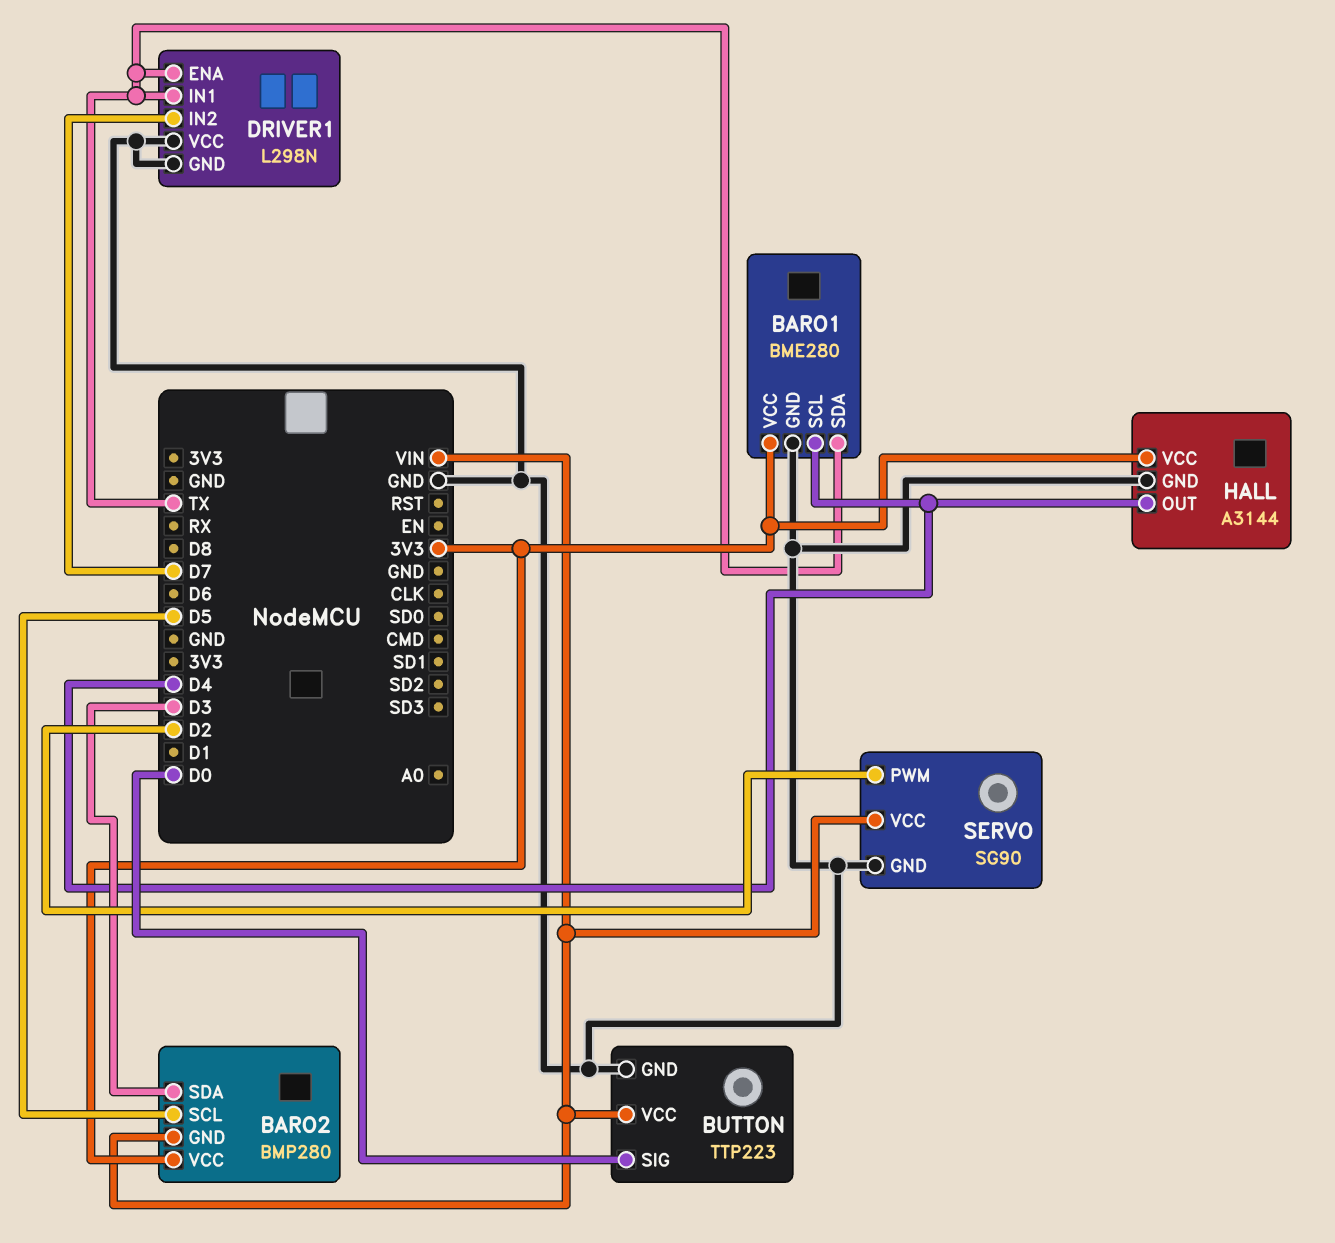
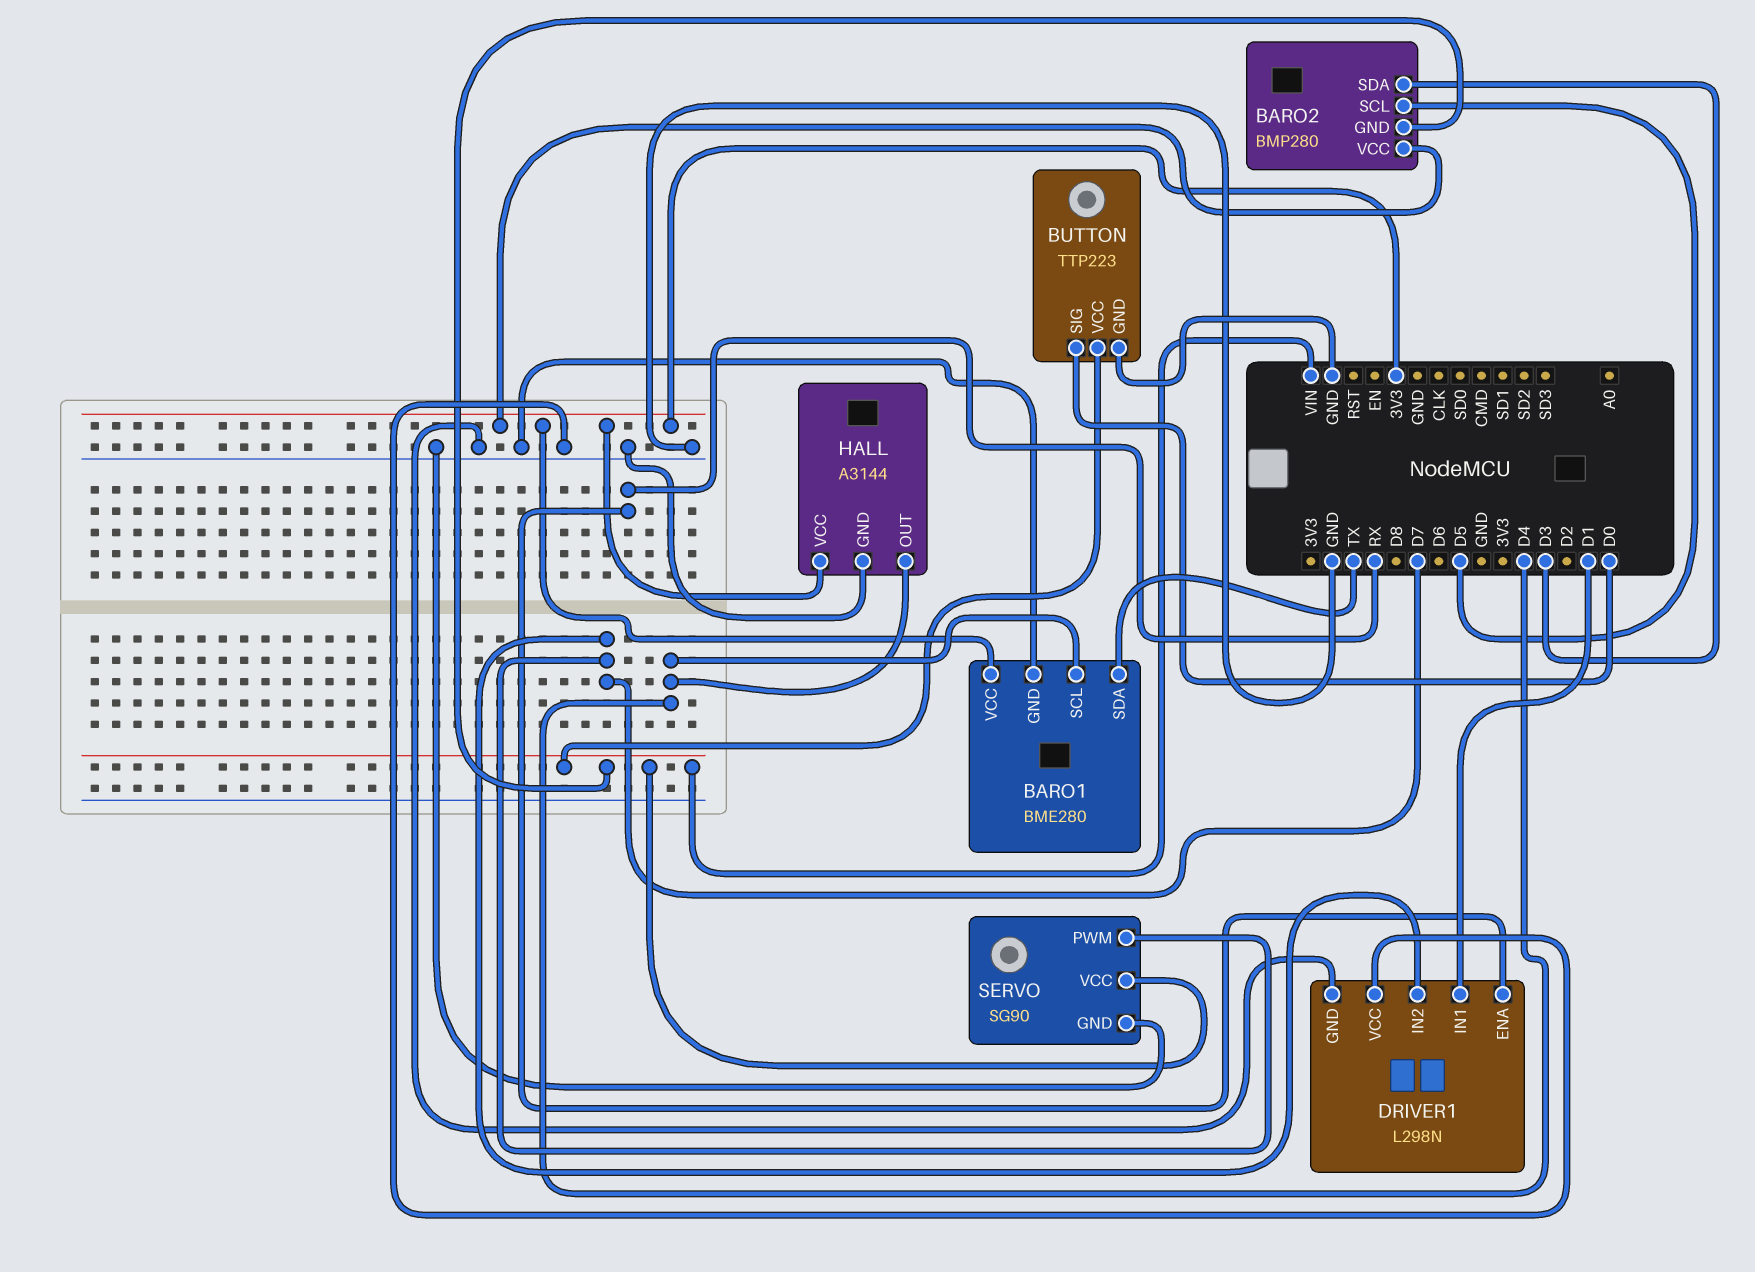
DRIVER1 pin ENA: TX -> RX
DRIVER1 pin IN1: TX -> D1
SERVO pin PWM: D2 -> D7

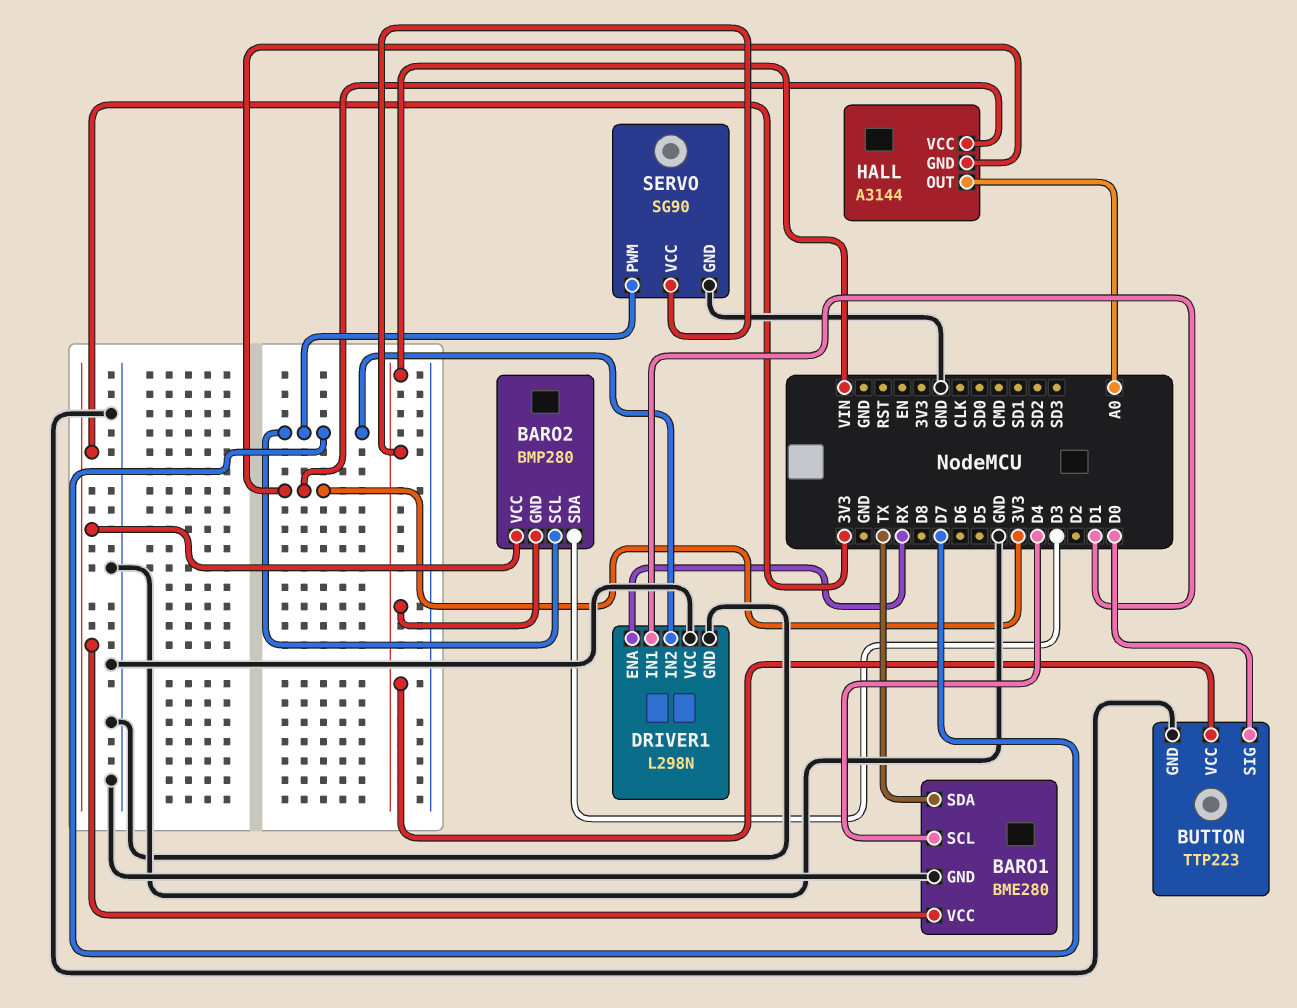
BARO2 pin SCL: D5 -> D7
HALL pin GND: GND -> 3V3
HALL pin OUT: D4 -> A0

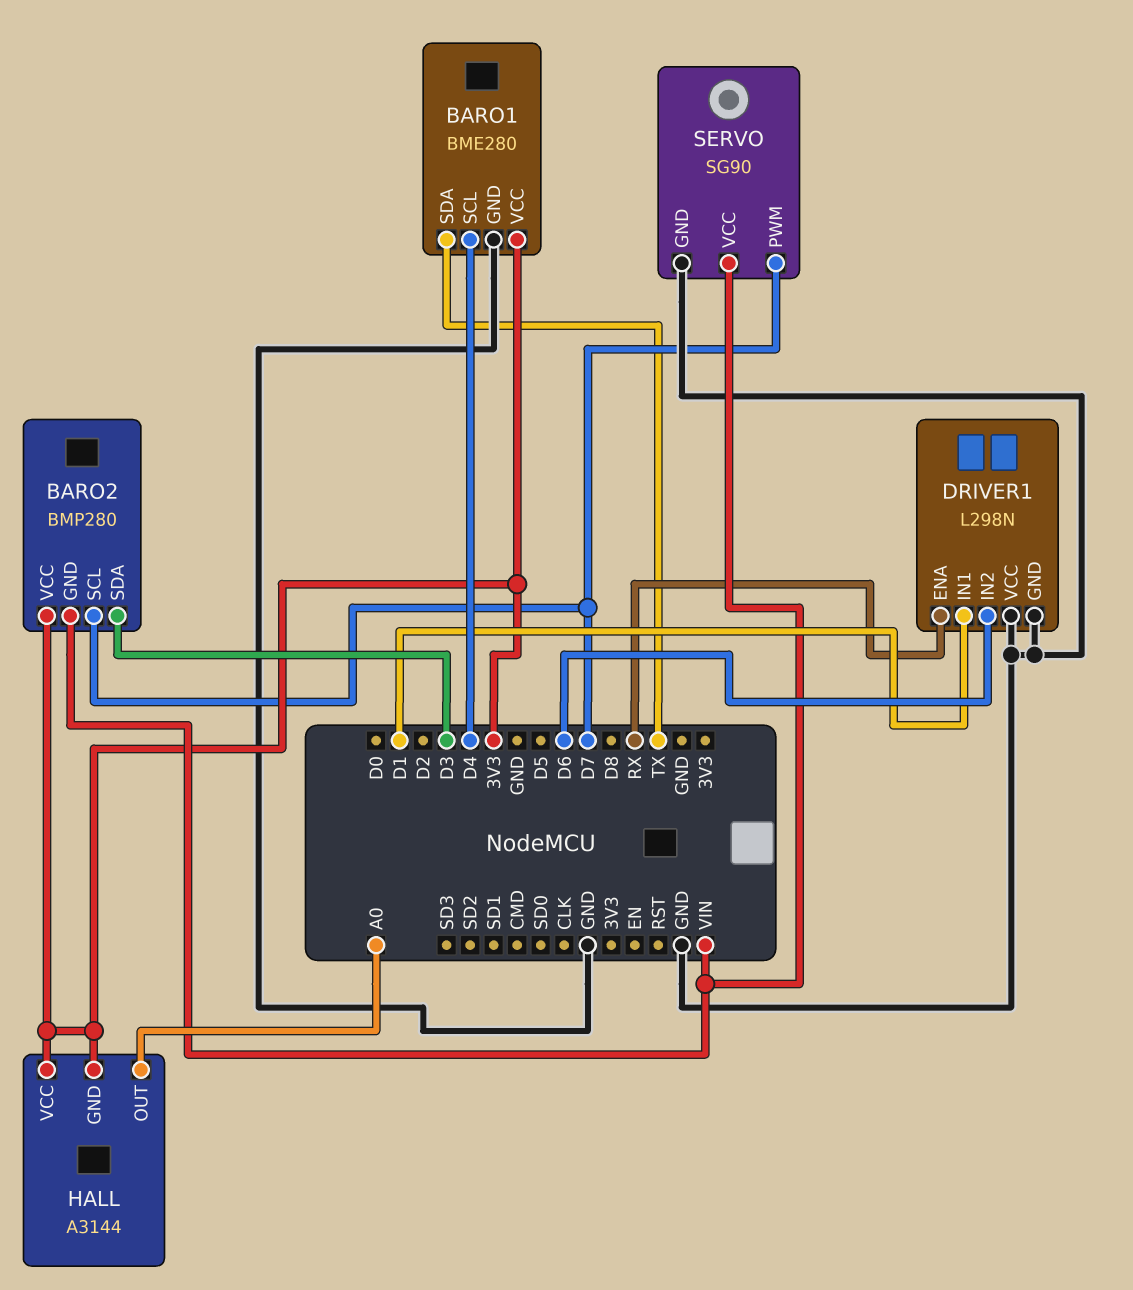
BUTTON: TTP223 -> none
BUTTON pin GND: GND -> none
BUTTON pin SIG: D0 -> none
BUTTON pin VCC: VIN -> none
DRIVER1 pin IN2: D7 -> D6

